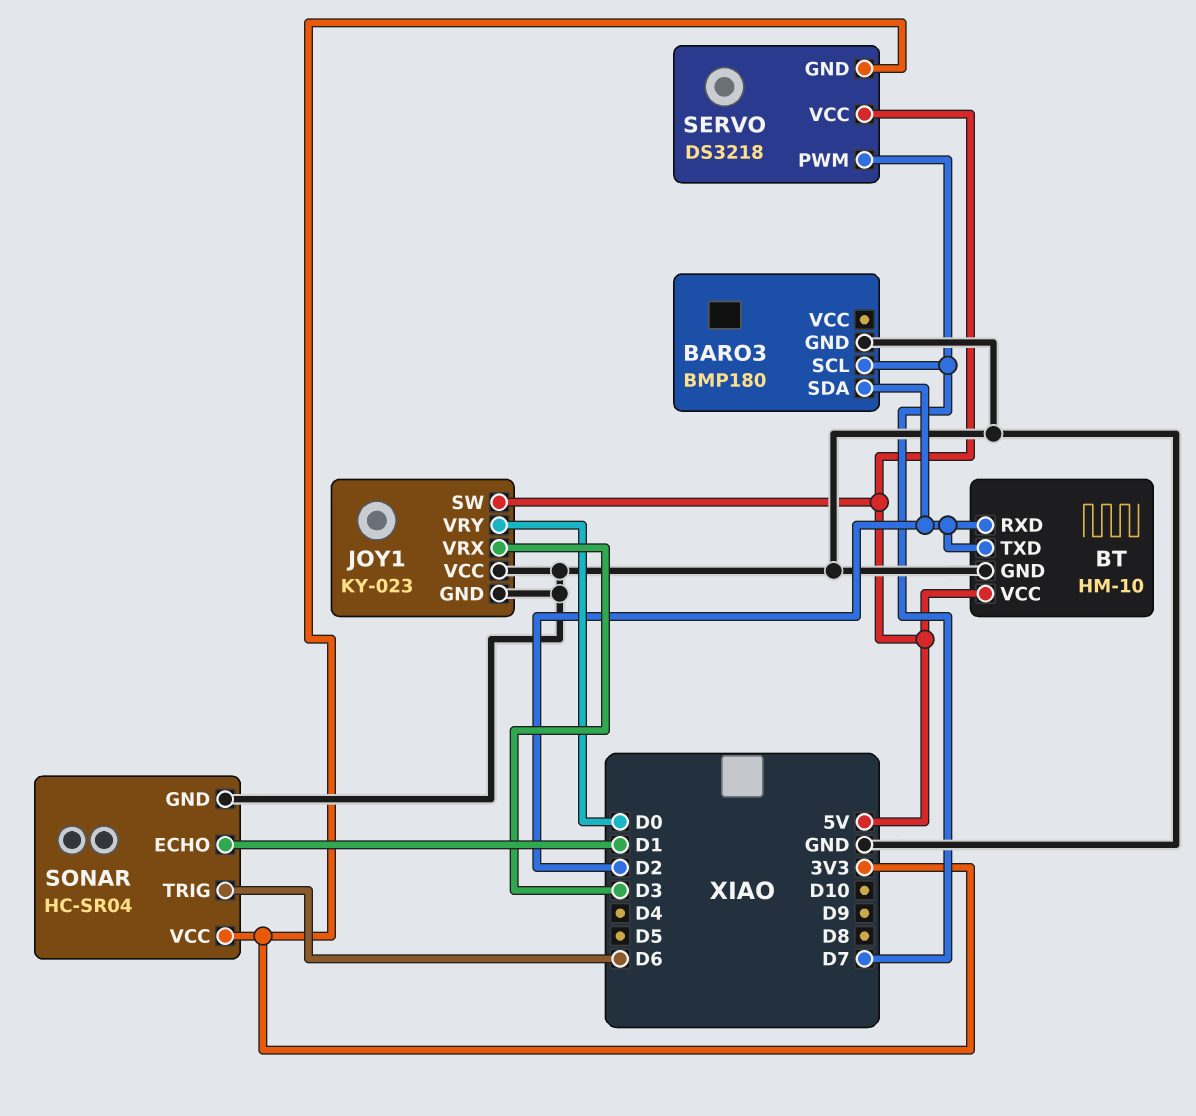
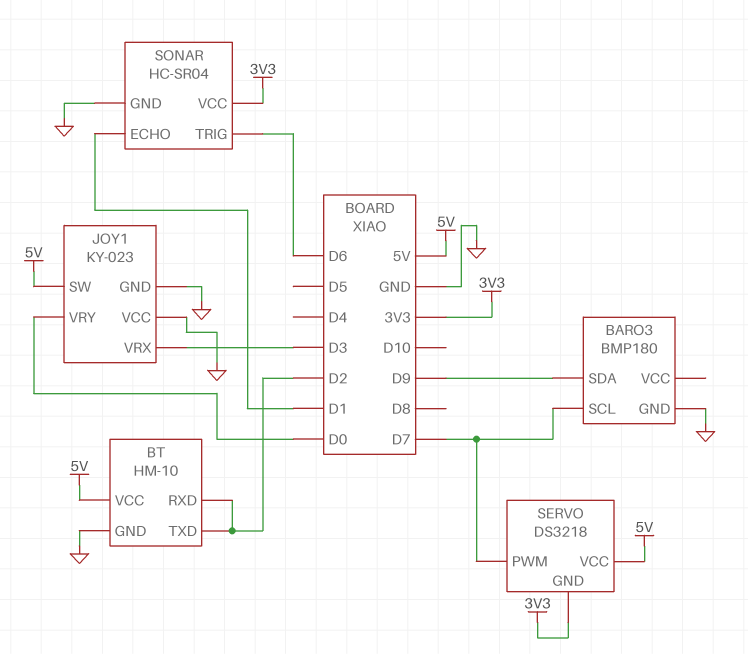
BARO3 pin SDA: D2 -> D9

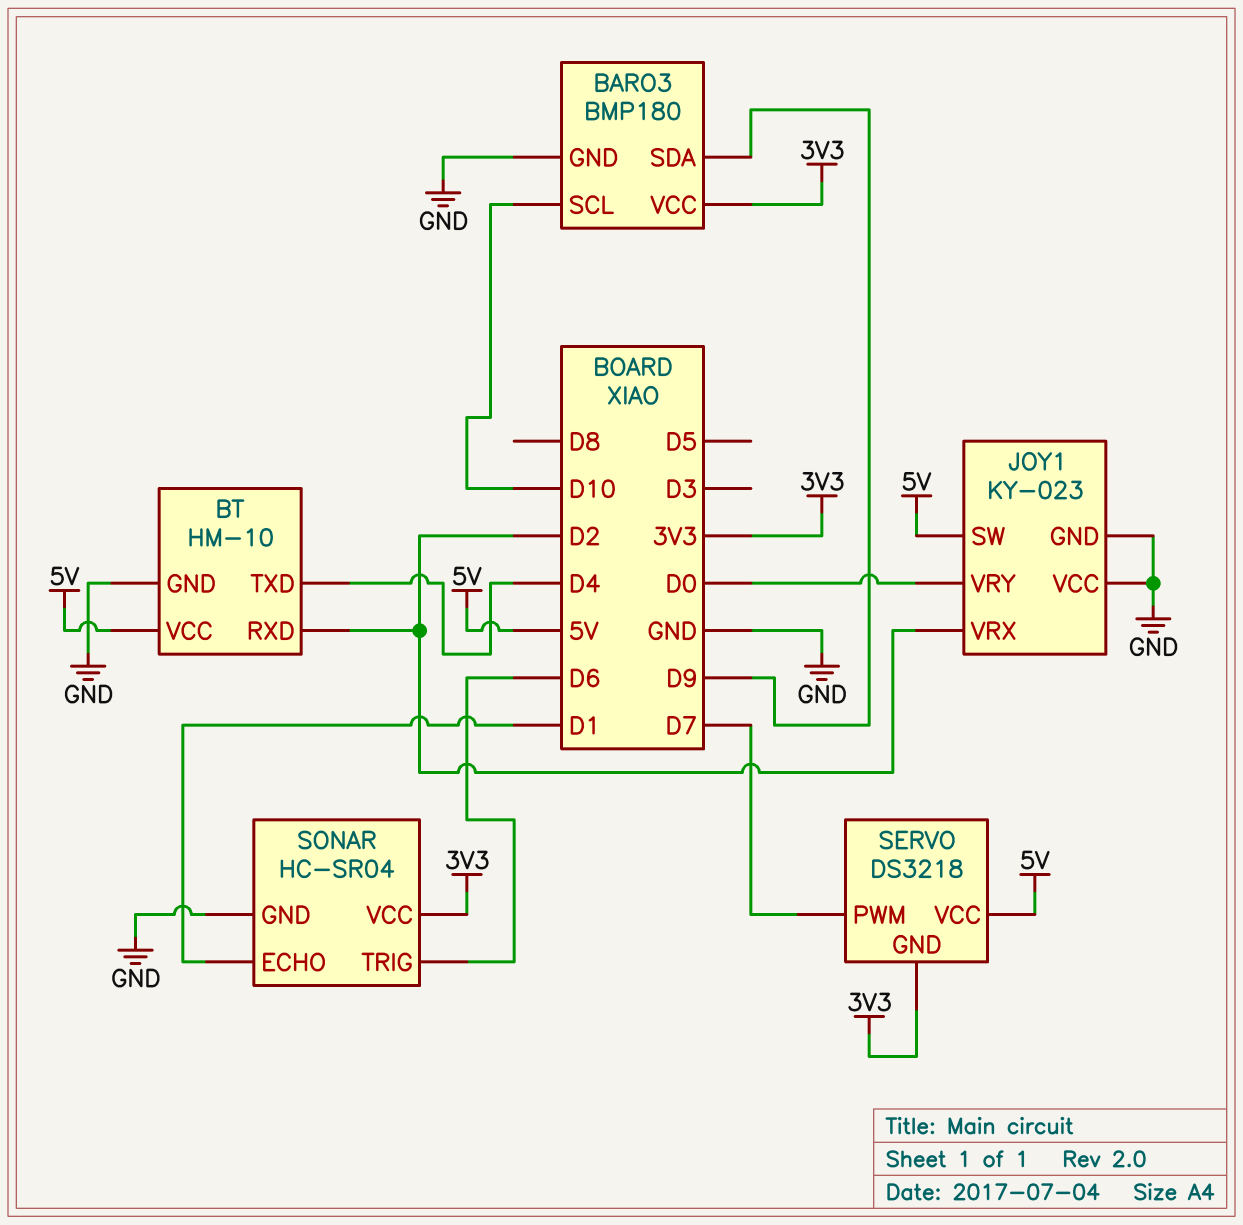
BARO3 pin SCL: D7 -> D10
BARO3 pin VCC: none -> 3V3
BT pin TXD: D2 -> D4
JOY1 pin VRX: D3 -> D2

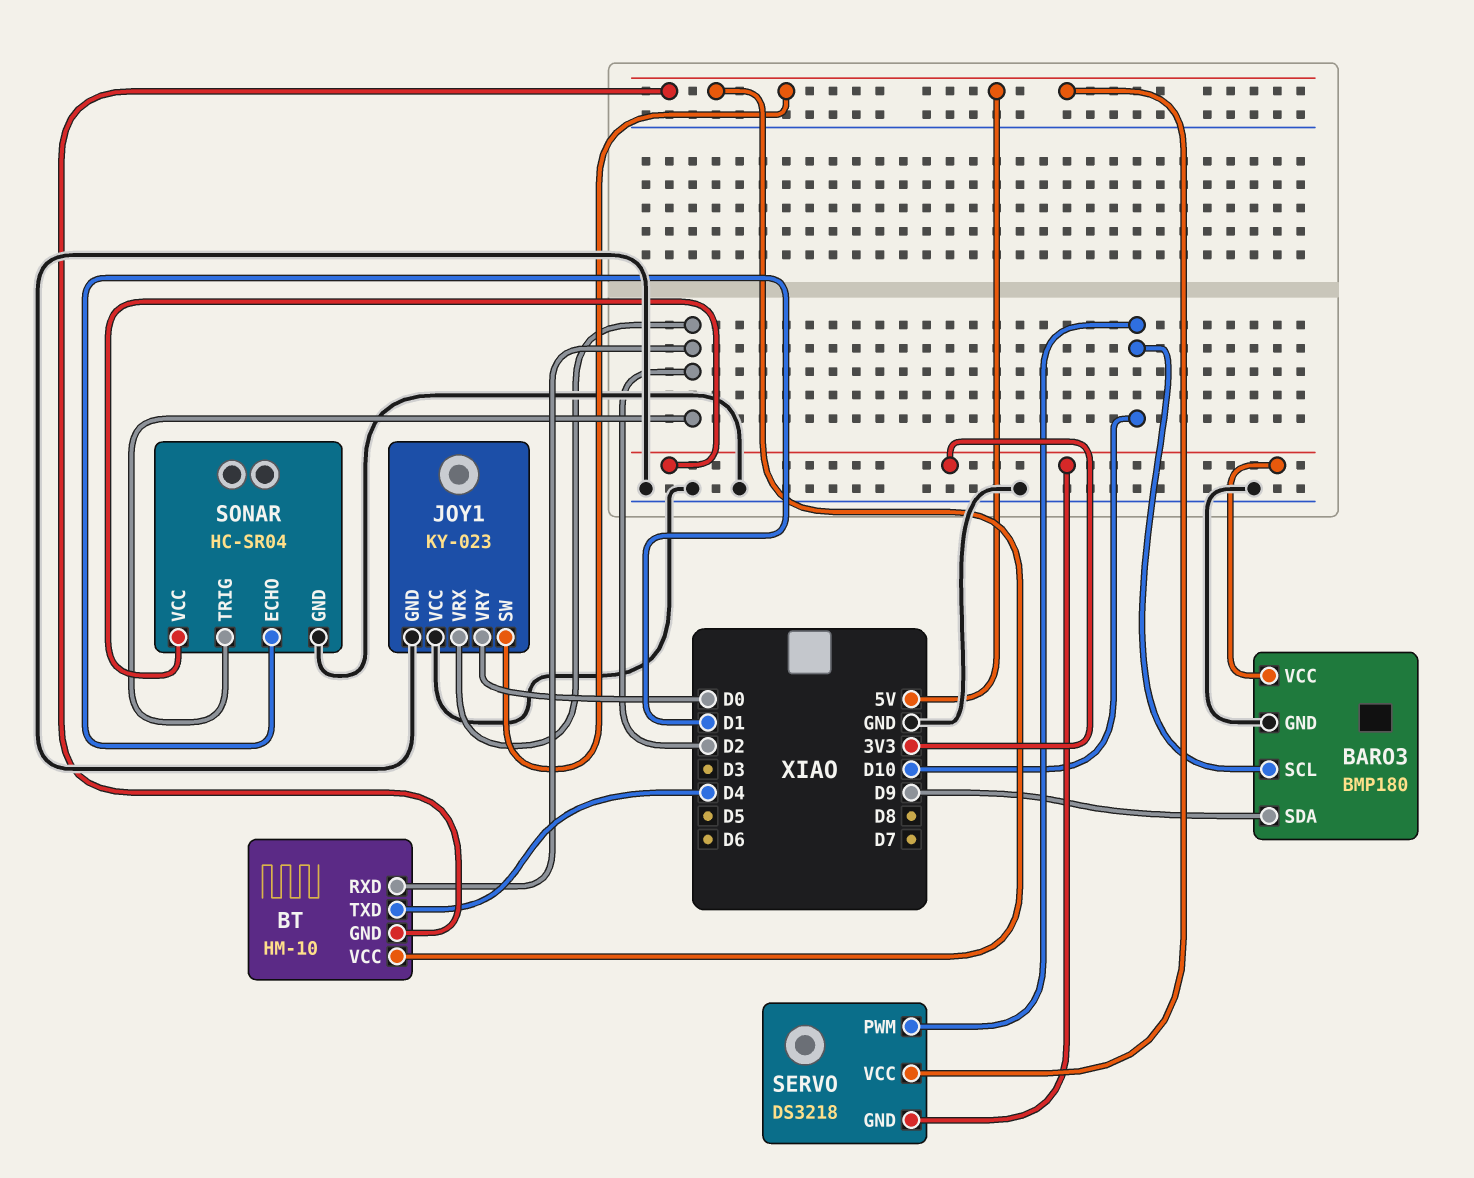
BT pin GND: GND -> 5V
SERVO pin PWM: D7 -> D10
SONAR pin TRIG: D6 -> D2

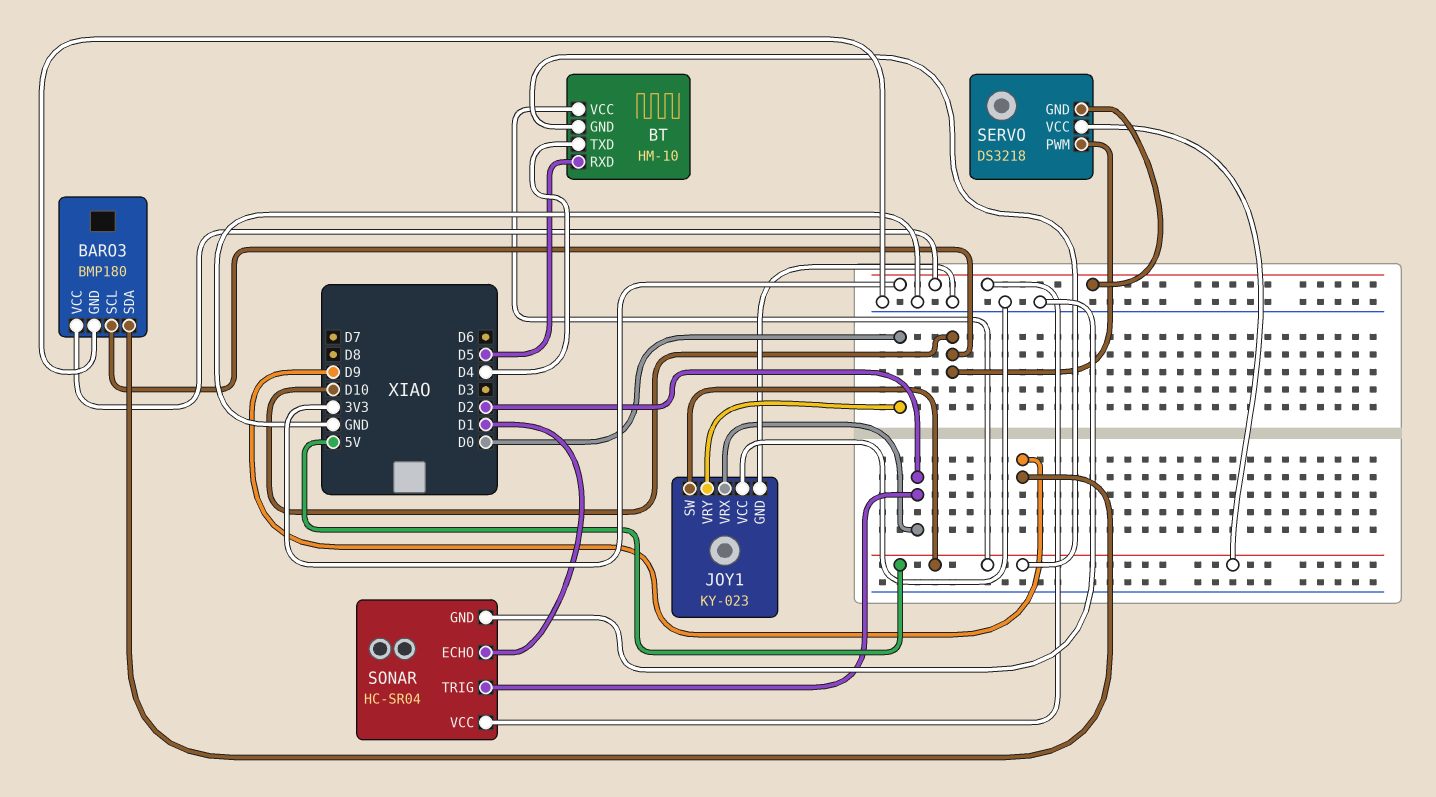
BT pin RXD: D2 -> D5

